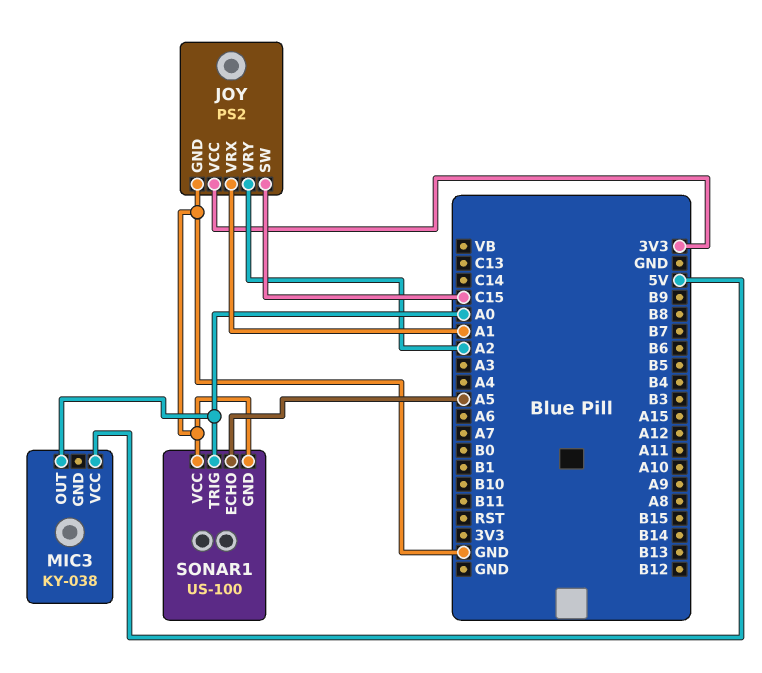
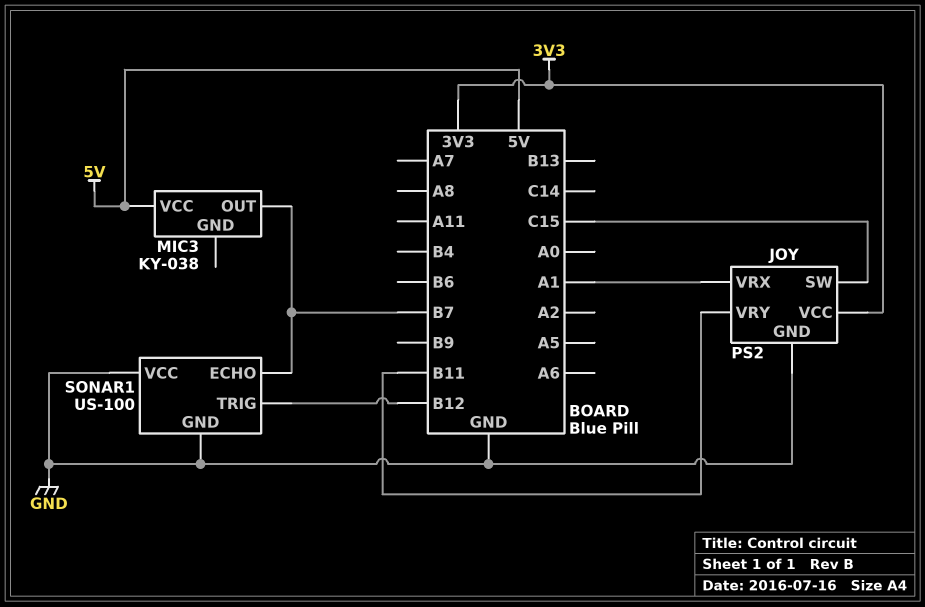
JOY pin VRY: A2 -> B11
MIC3 pin OUT: A0 -> B7
SONAR1 pin ECHO: A5 -> B7
SONAR1 pin TRIG: A0 -> B12

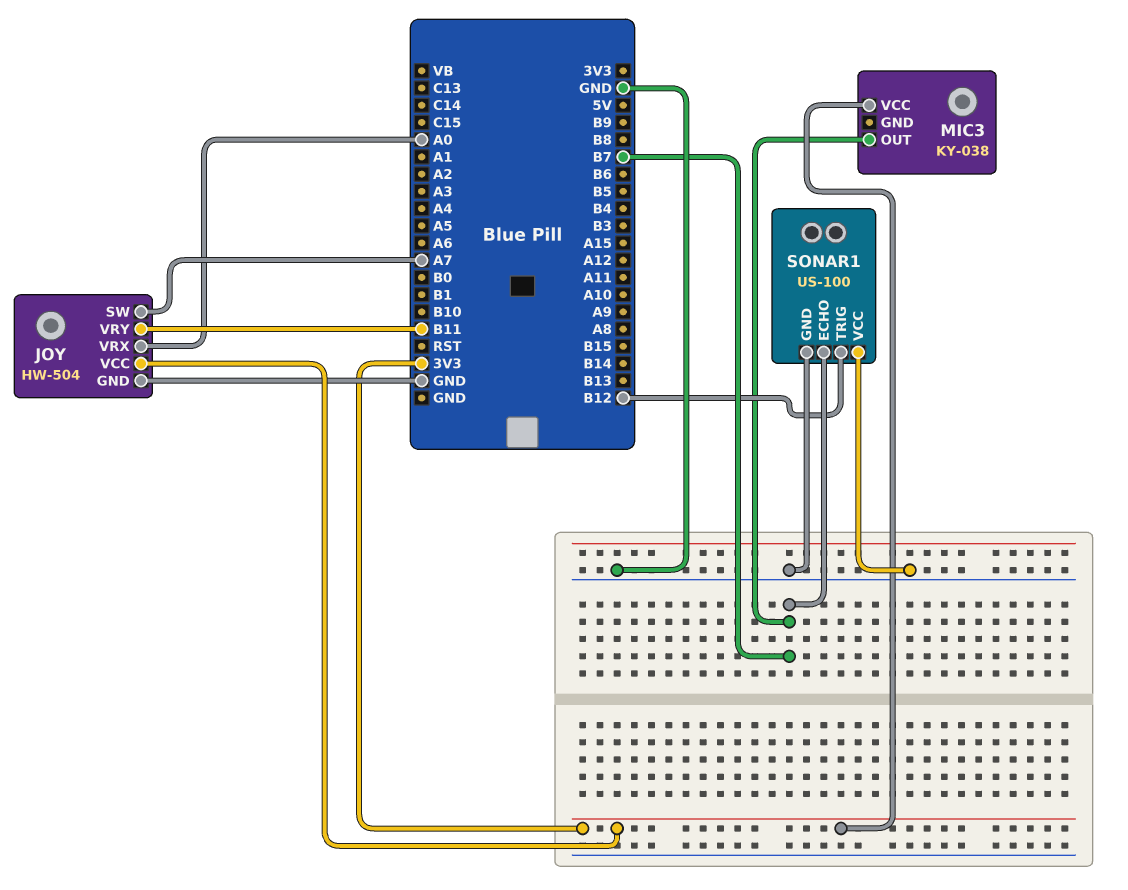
JOY: PS2 -> HW-504
JOY pin SW: C15 -> A7
JOY pin VRX: A1 -> A0
MIC3 pin VCC: 5V -> 3V3

